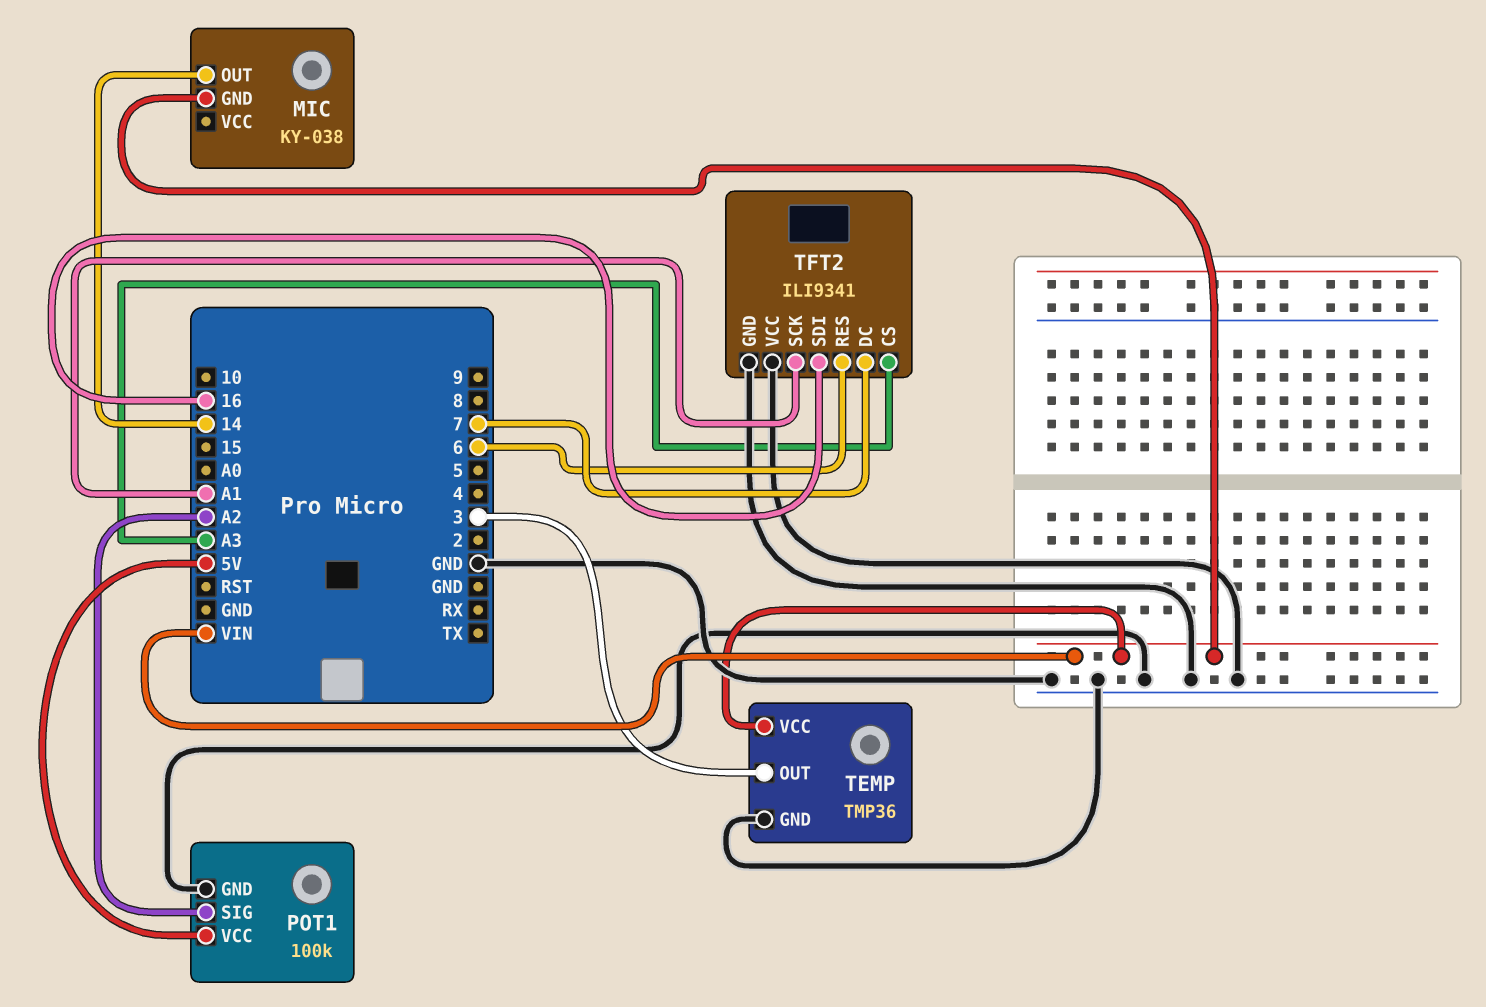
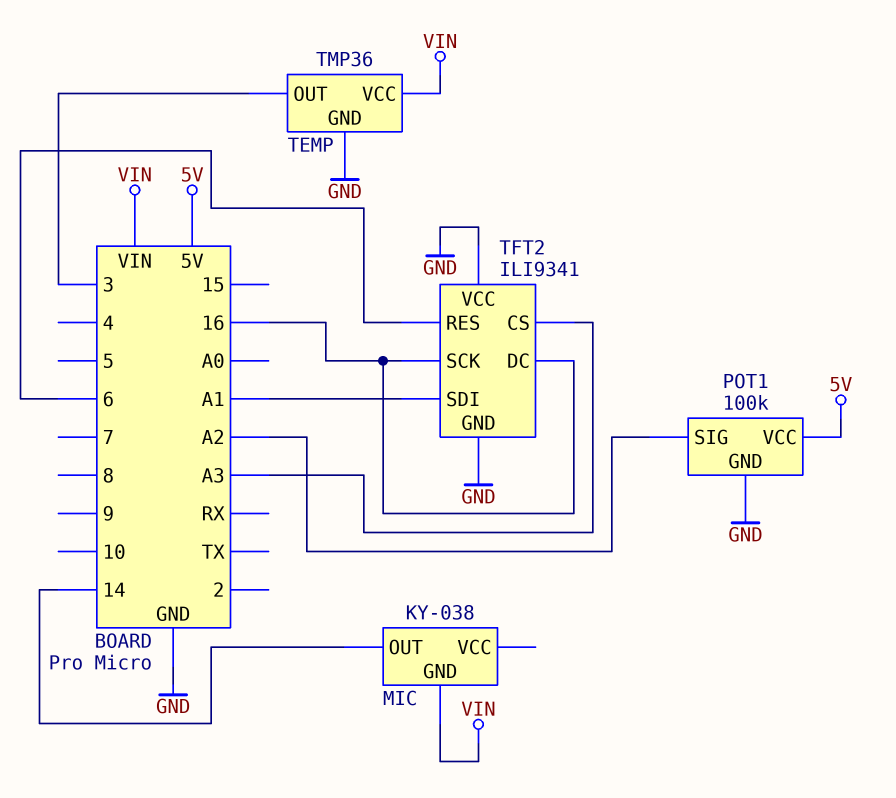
TFT2 pin DC: 7 -> 16
TFT2 pin SCK: A1 -> 16
TFT2 pin SDI: 16 -> A1

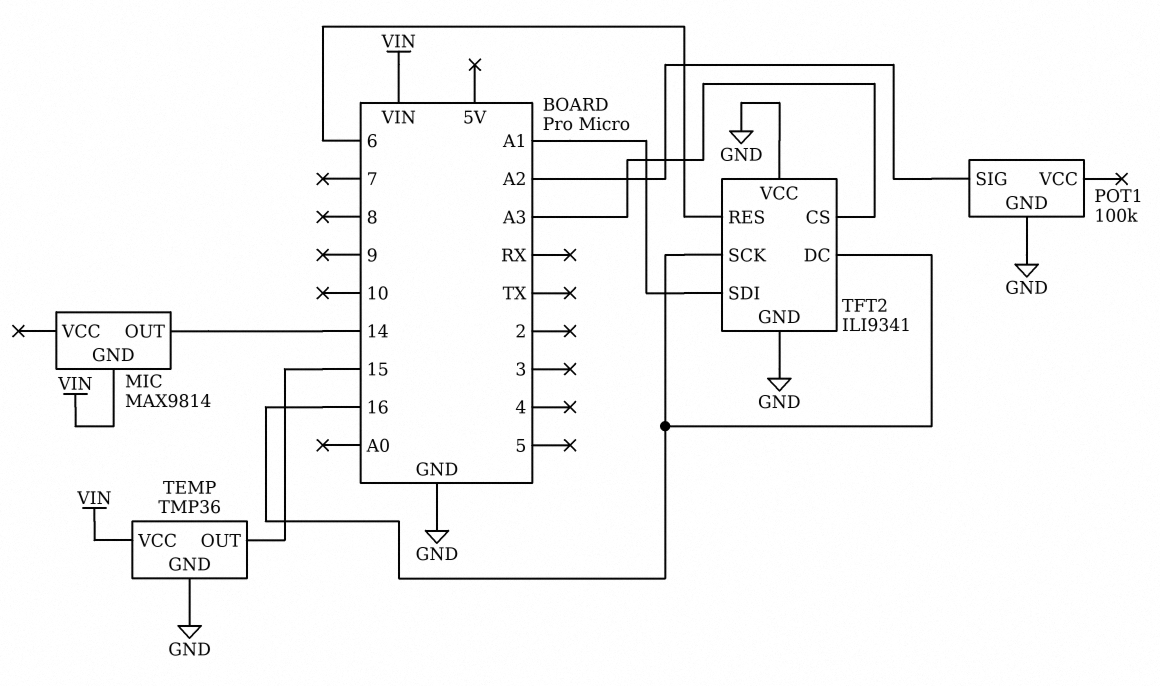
MIC: KY-038 -> MAX9814
POT1 pin VCC: 5V -> none
TEMP pin OUT: 3 -> 15

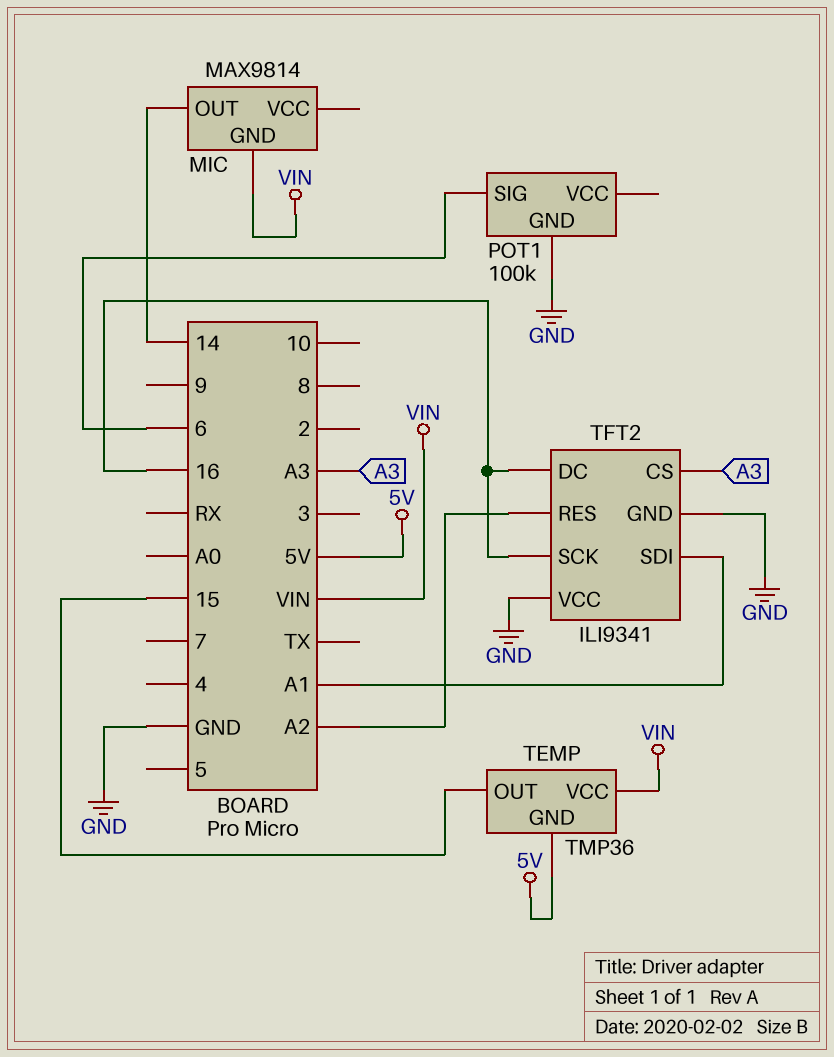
POT1 pin SIG: A2 -> 6
TEMP pin GND: GND -> 5V
TFT2 pin RES: 6 -> A2

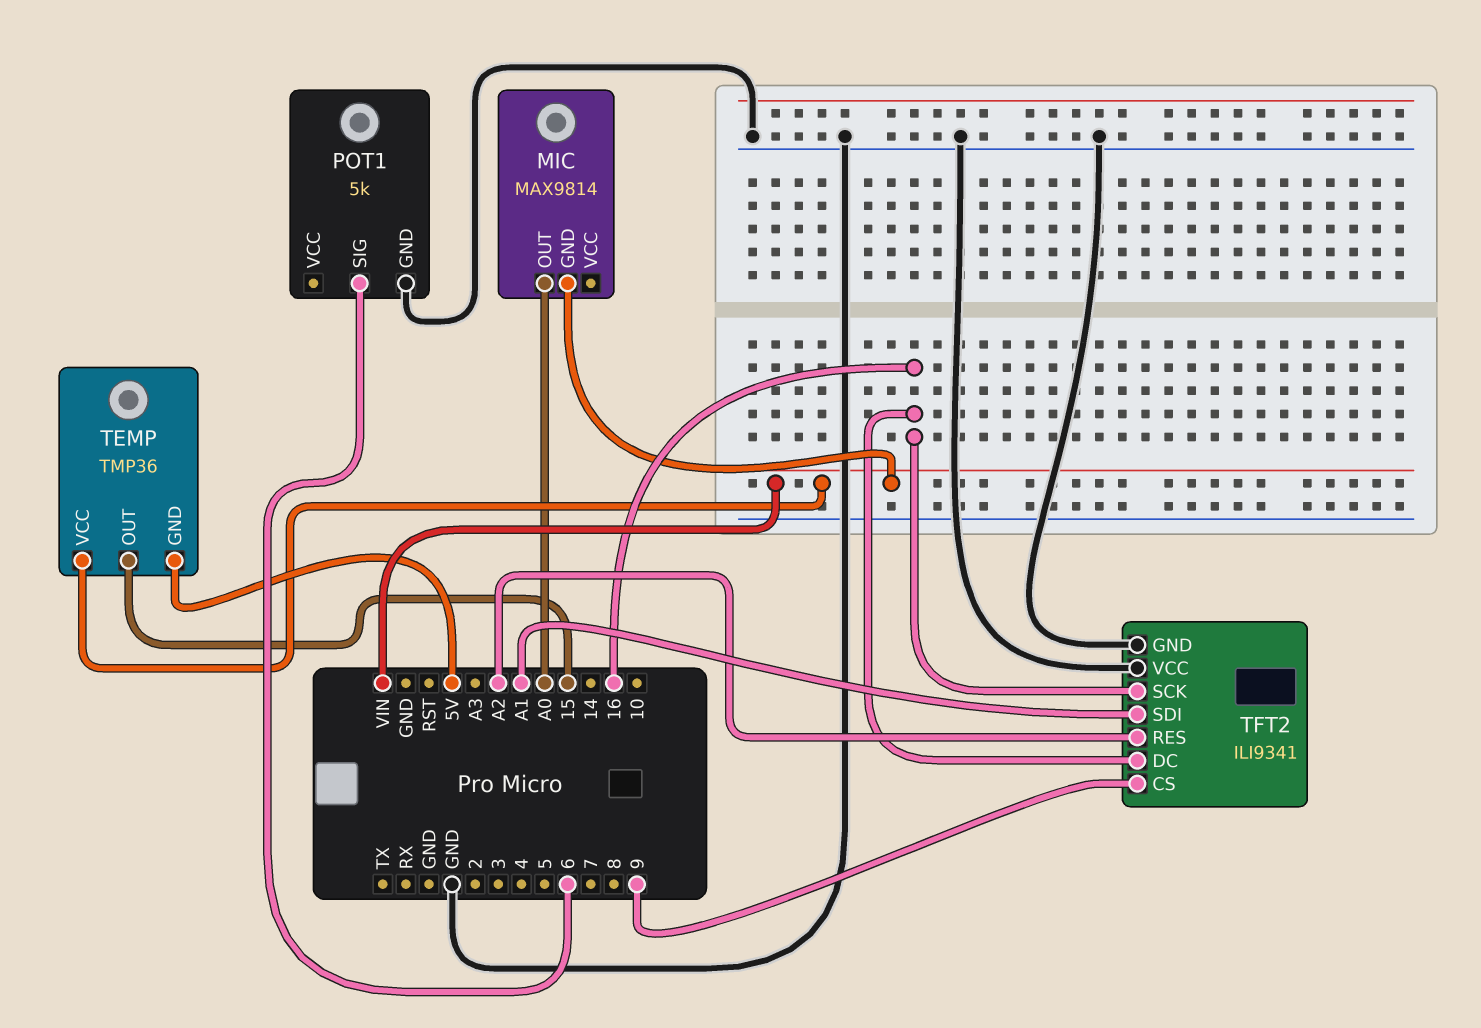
MIC pin OUT: 14 -> A0
POT1: 100k -> 5k
TFT2 pin CS: A3 -> 9

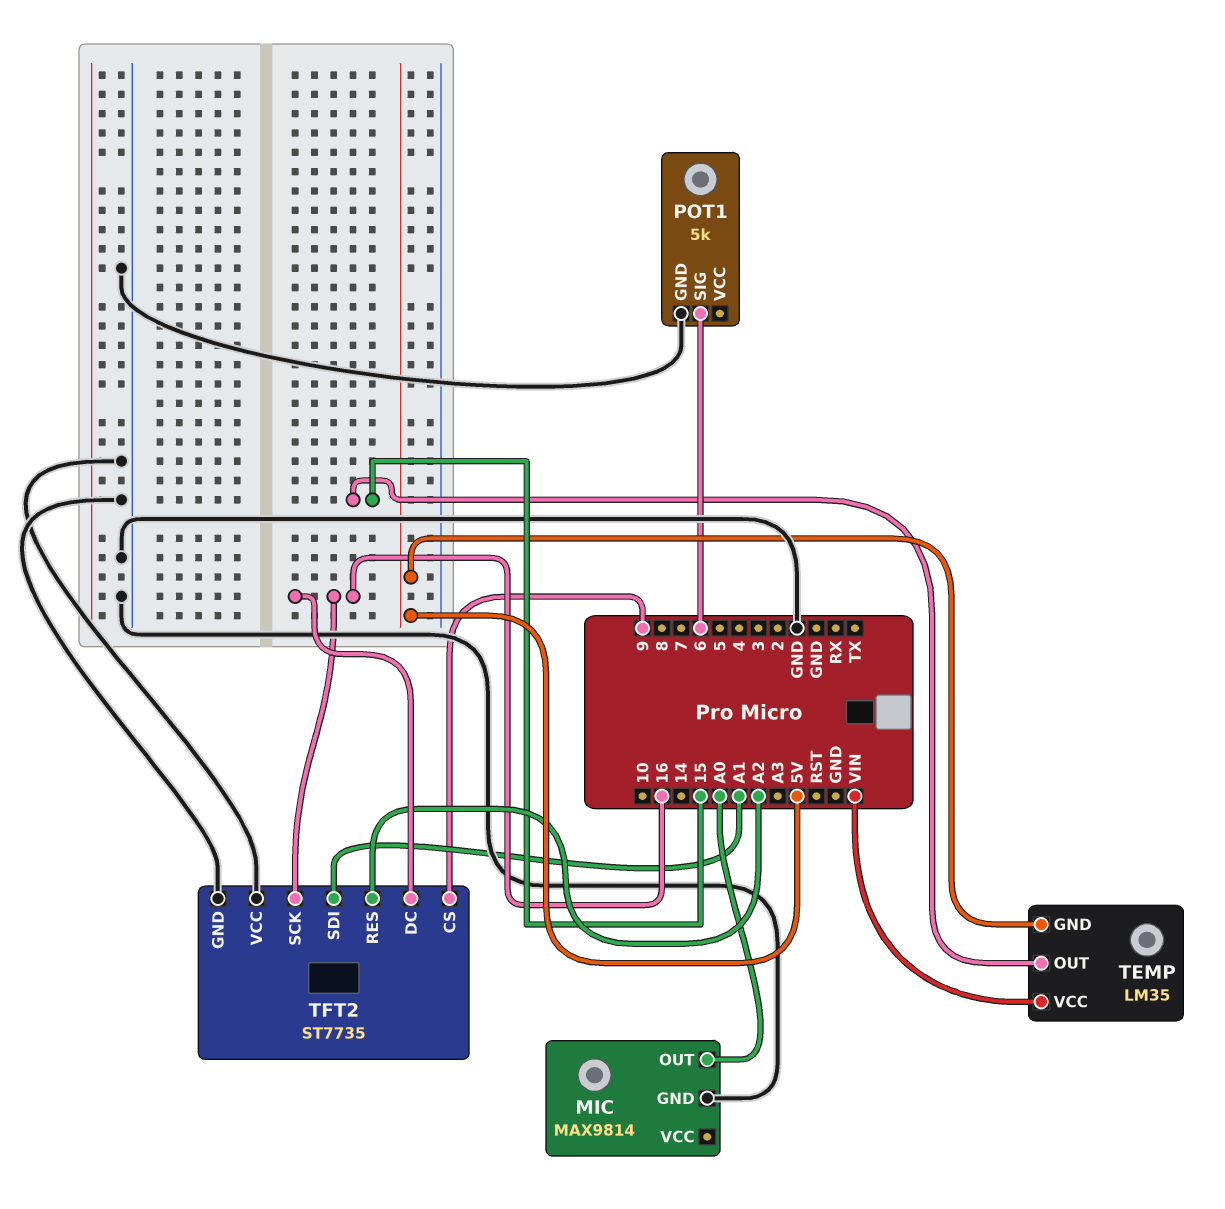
MIC pin GND: VIN -> GND
TEMP: TMP36 -> LM35
TFT2: ILI9341 -> ST7735

